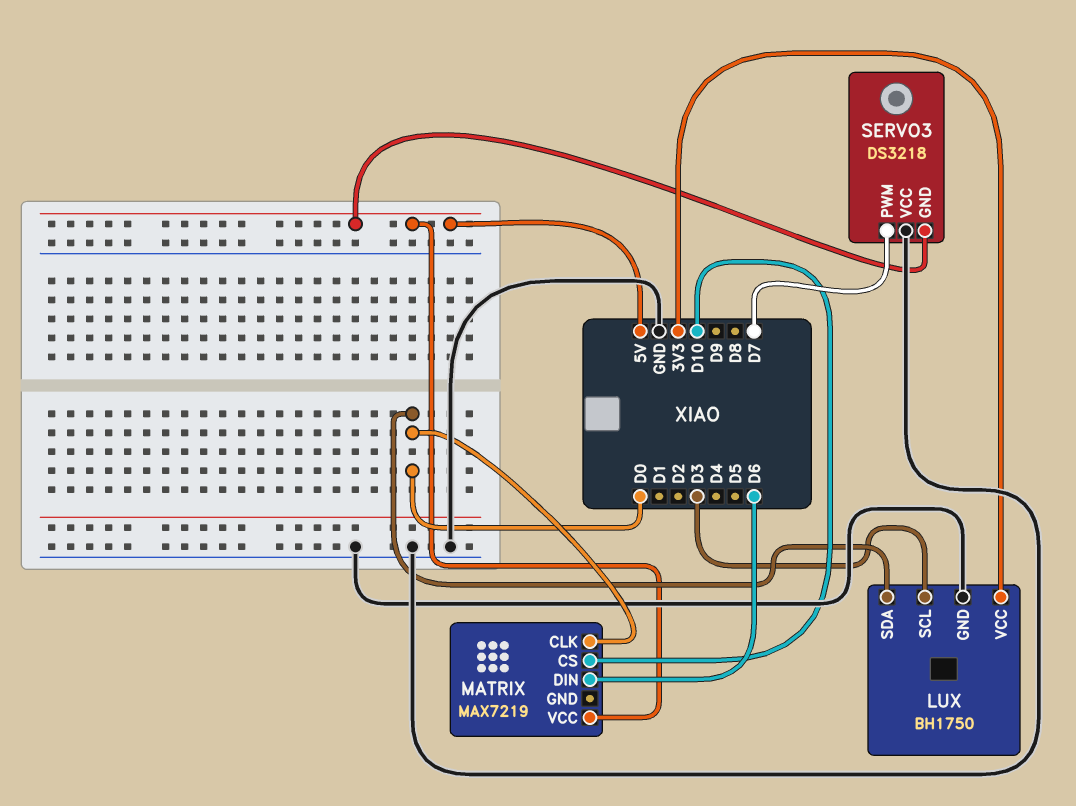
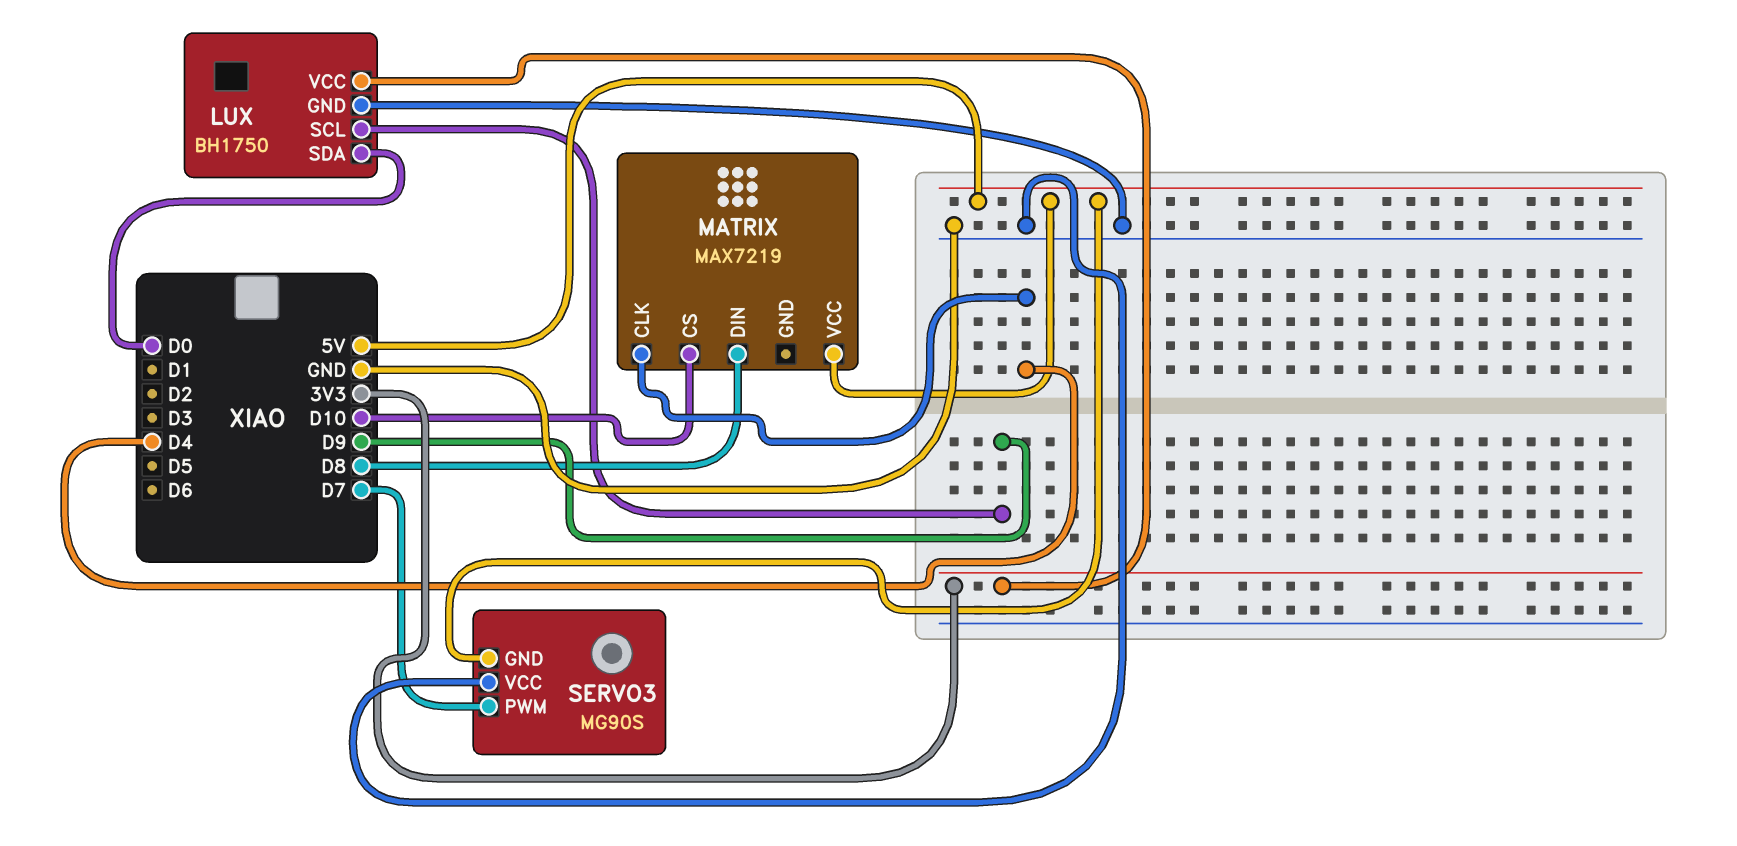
LUX pin SCL: D3 -> D9
MATRIX pin CLK: D0 -> D4
MATRIX pin DIN: D6 -> D8
SERVO3: DS3218 -> MG90S

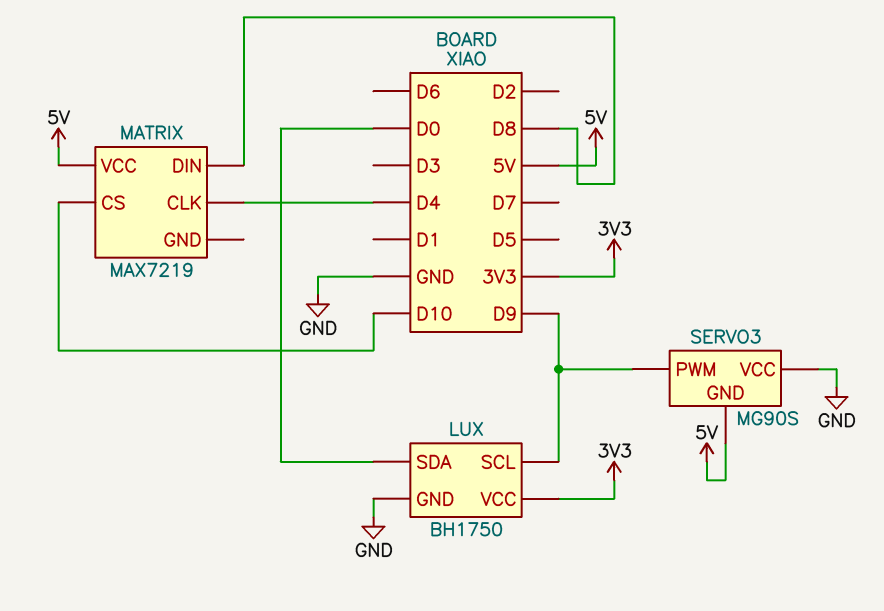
SERVO3 pin PWM: D7 -> D9

